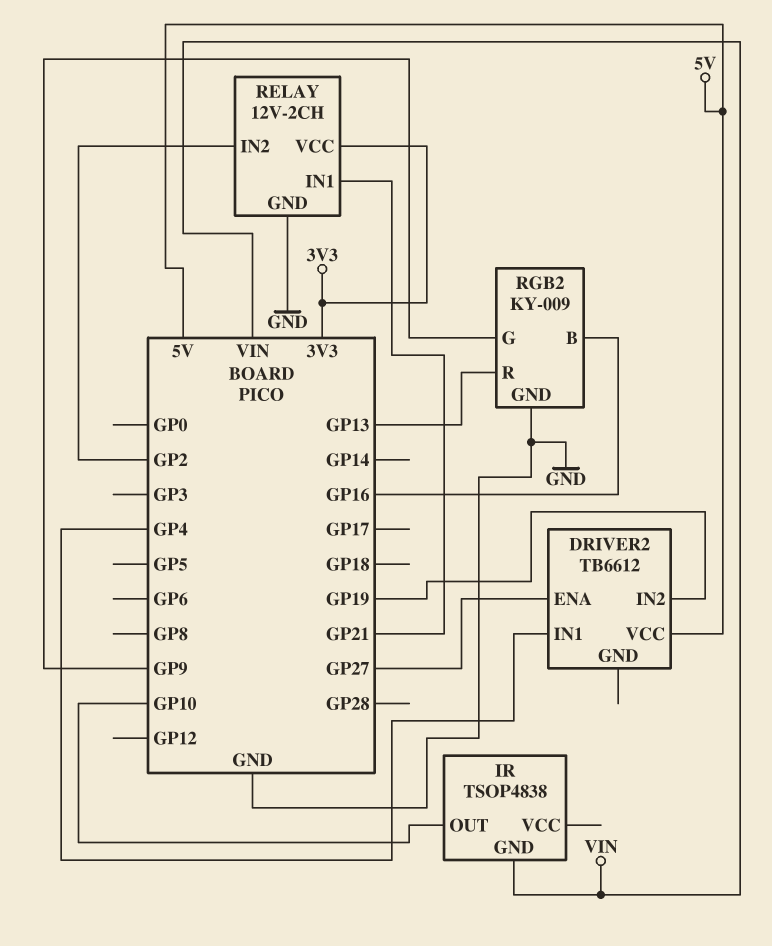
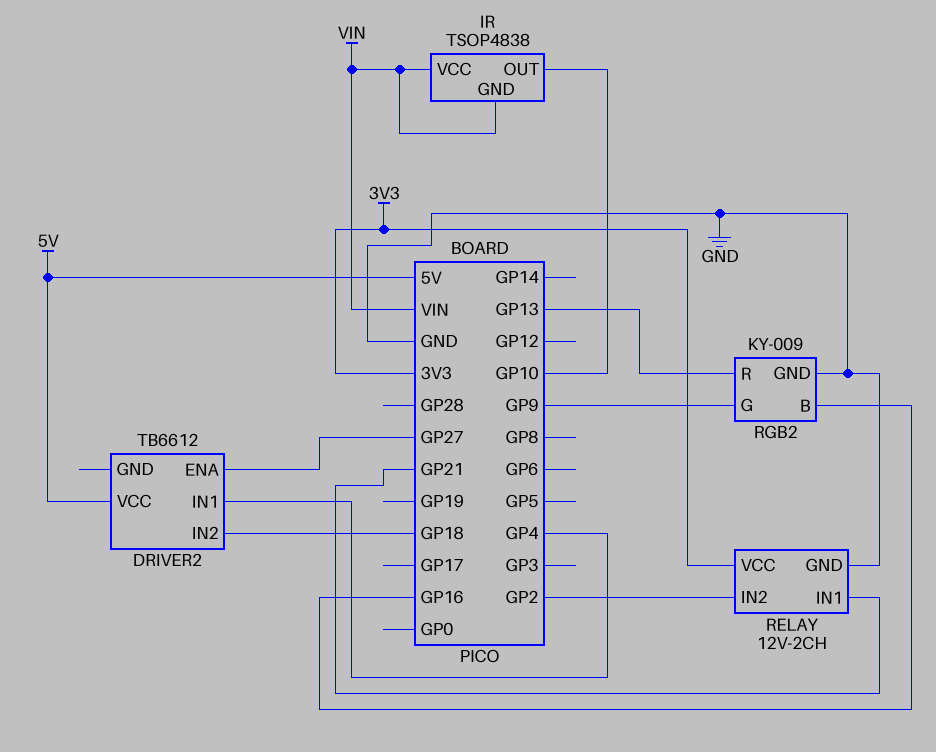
DRIVER2 pin IN2: GP19 -> GP18
IR pin VCC: none -> VIN

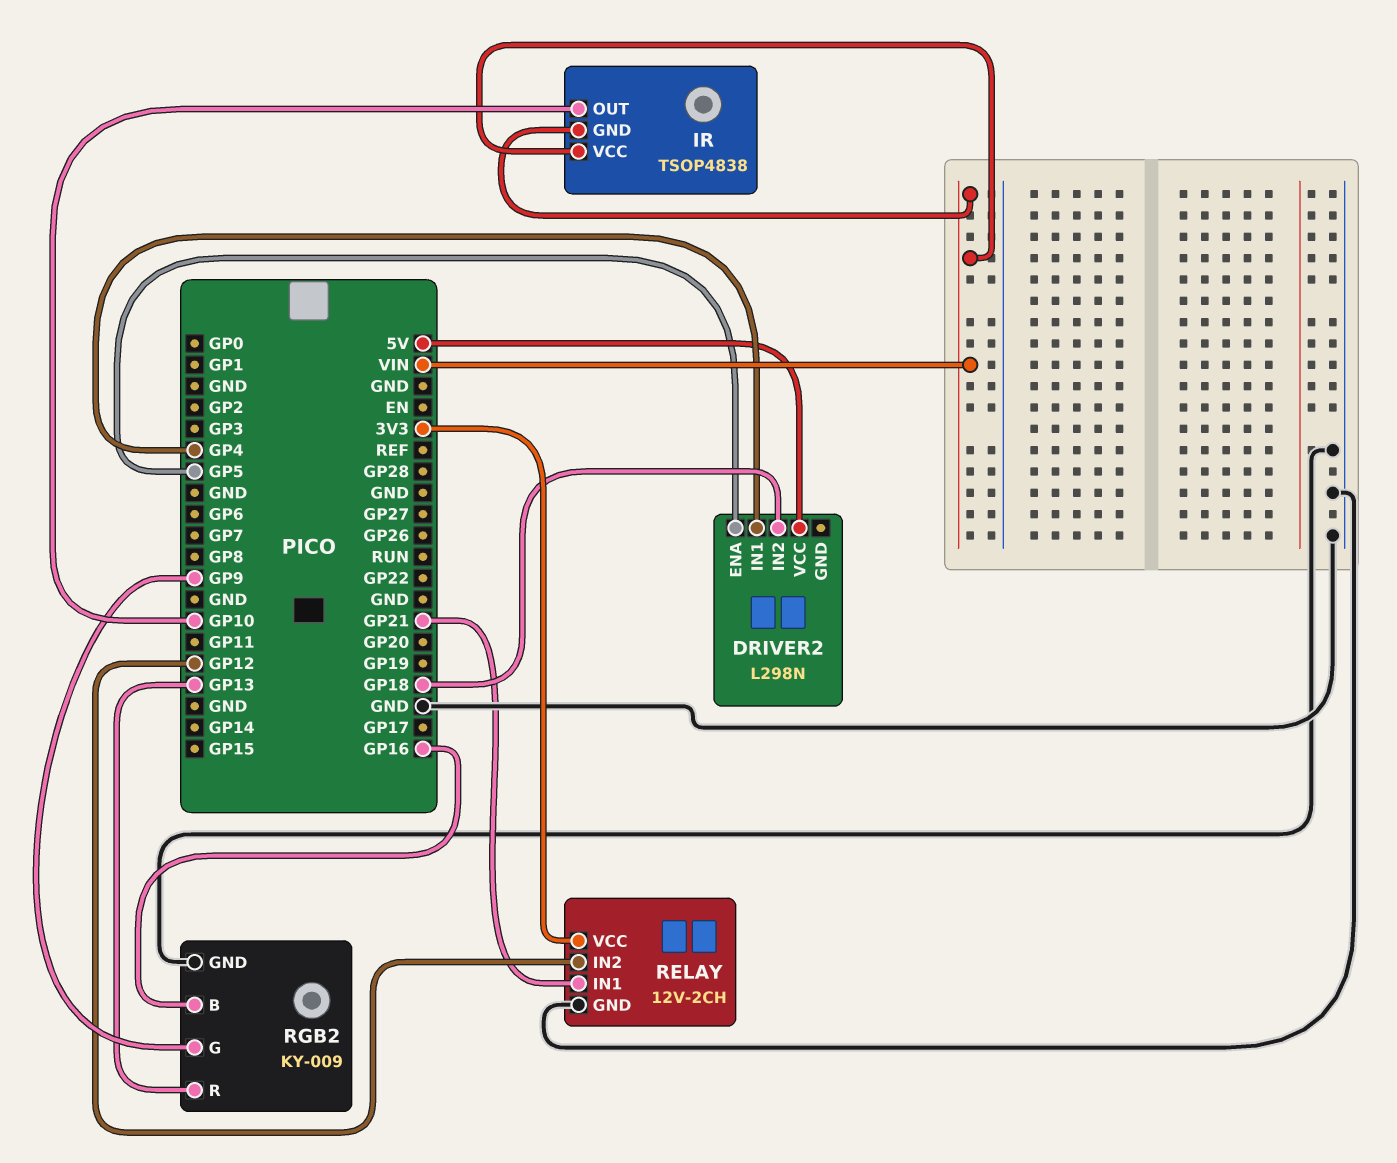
DRIVER2: TB6612 -> L298N
DRIVER2 pin ENA: GP27 -> GP5
RELAY pin IN2: GP2 -> GP12

